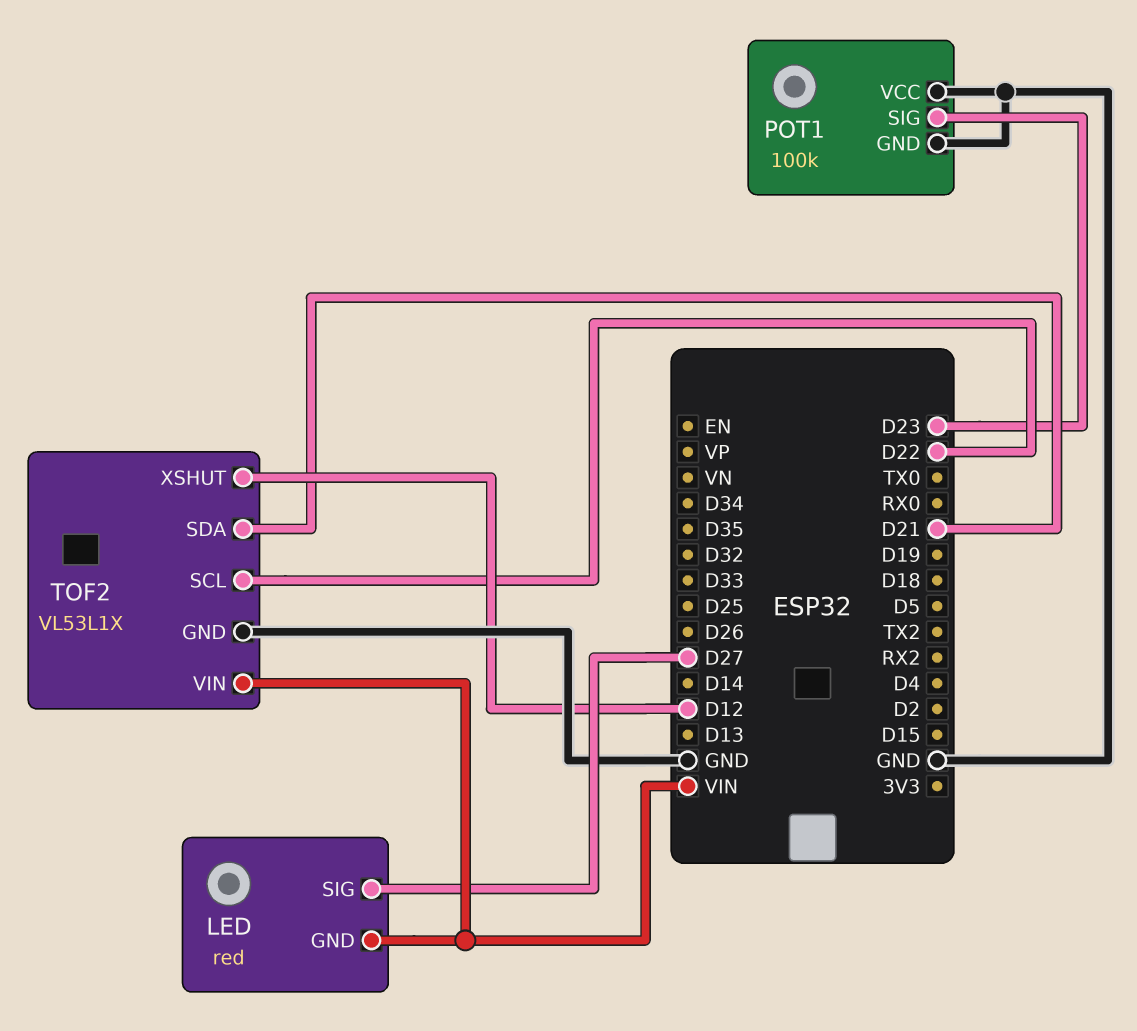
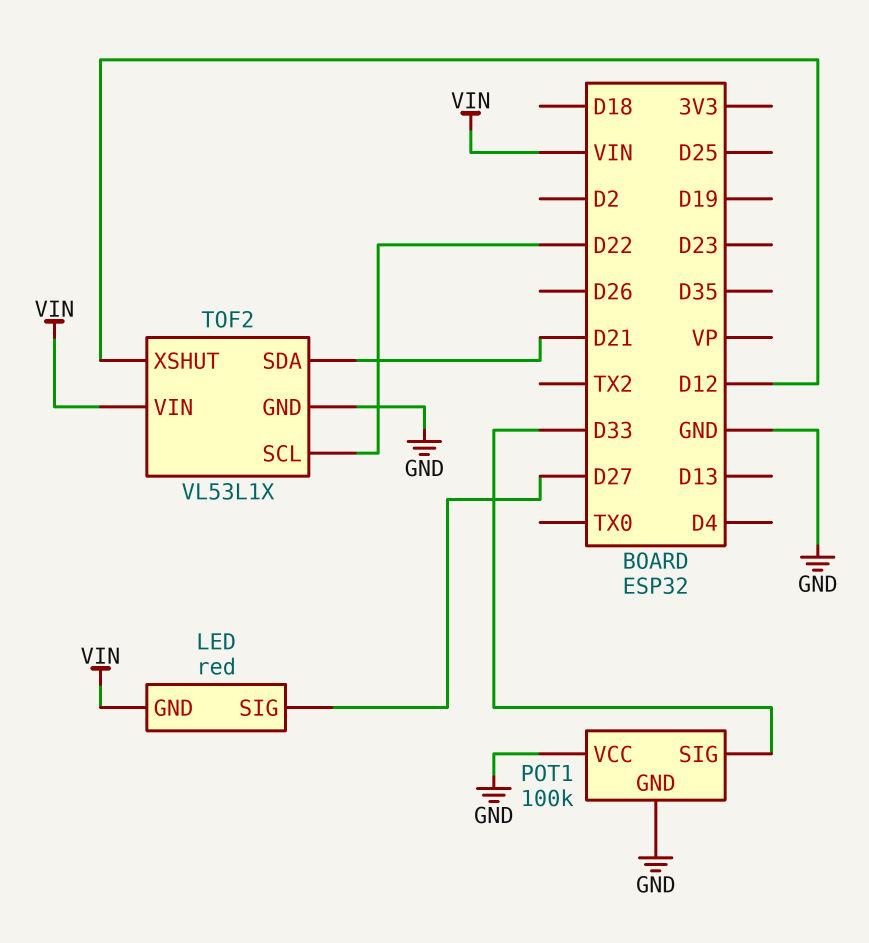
POT1 pin SIG: D23 -> D33

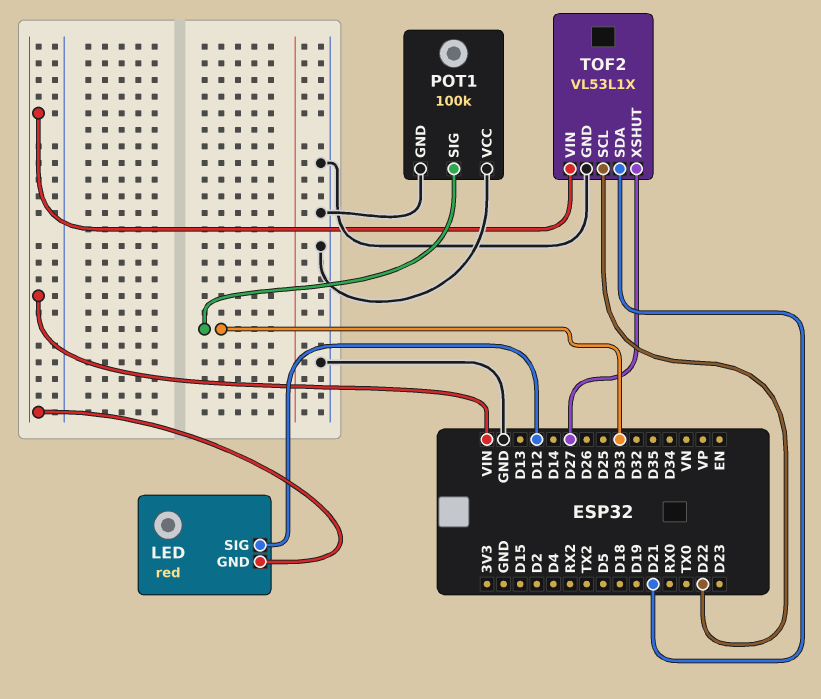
LED pin SIG: D27 -> D12
TOF2 pin XSHUT: D12 -> D27

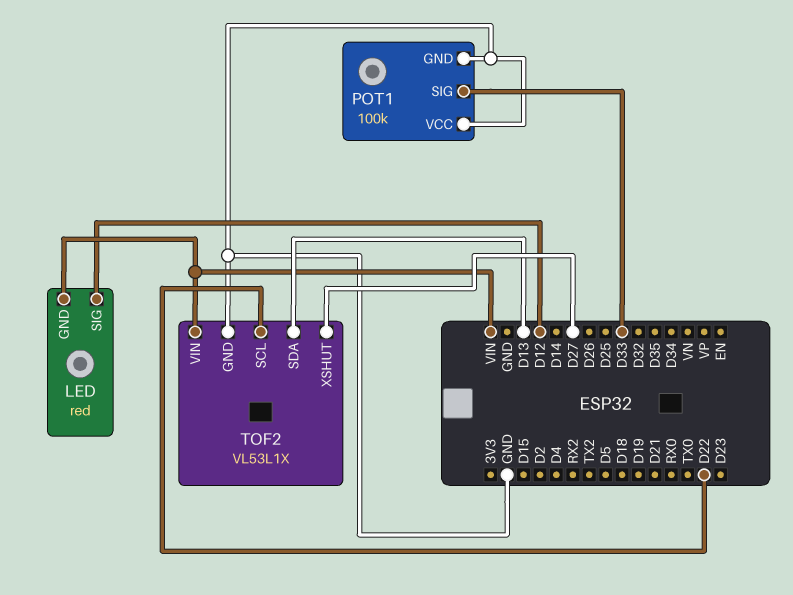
TOF2 pin SDA: D21 -> D13

